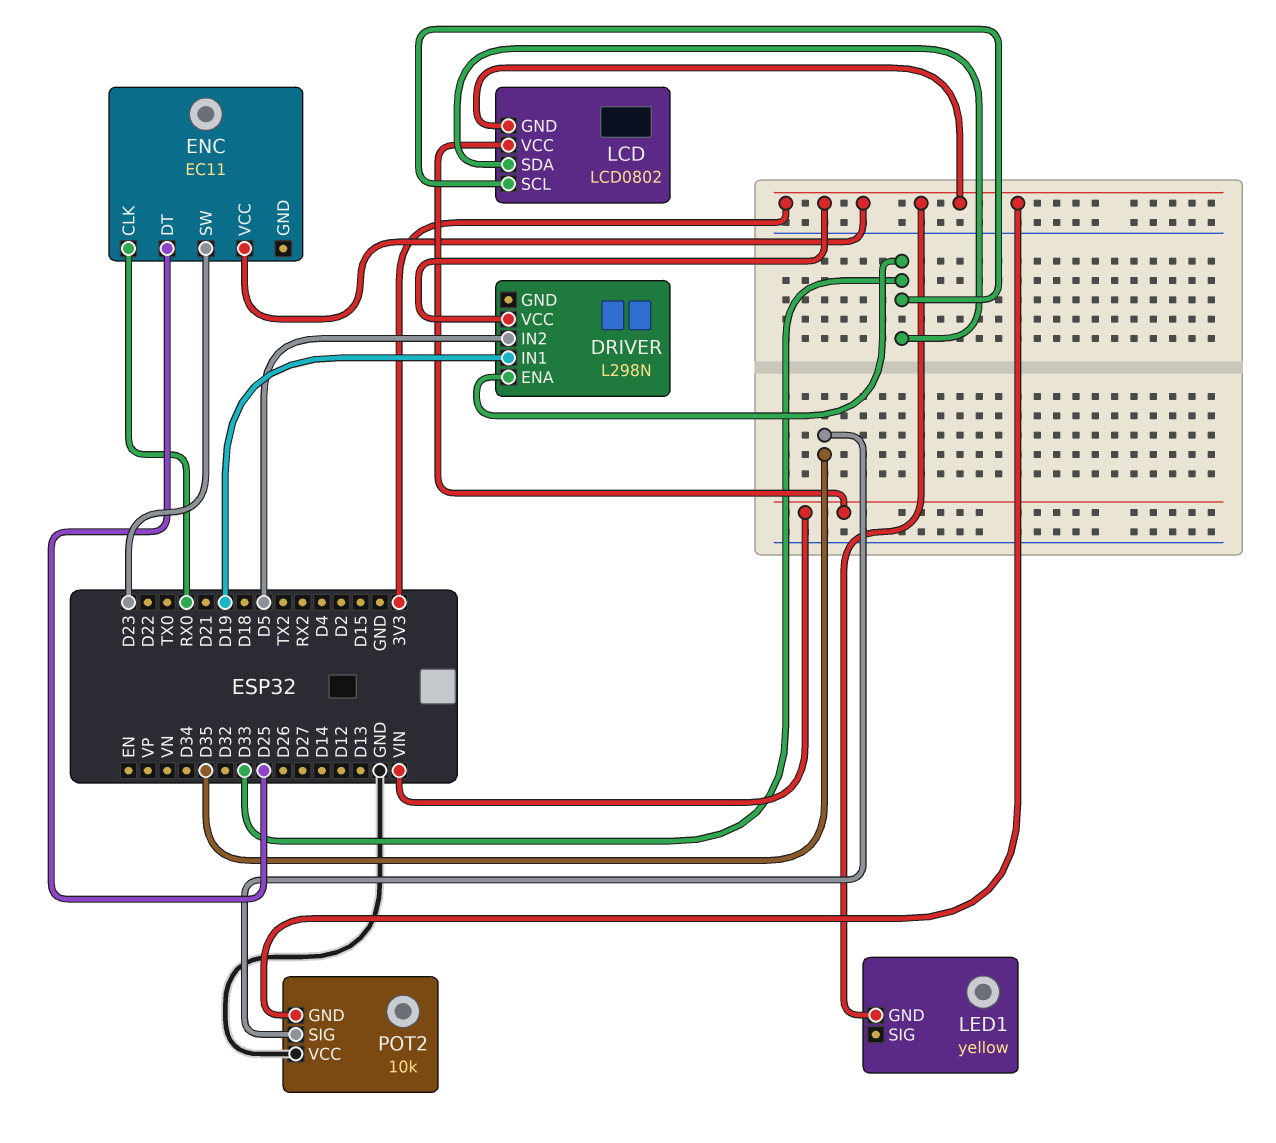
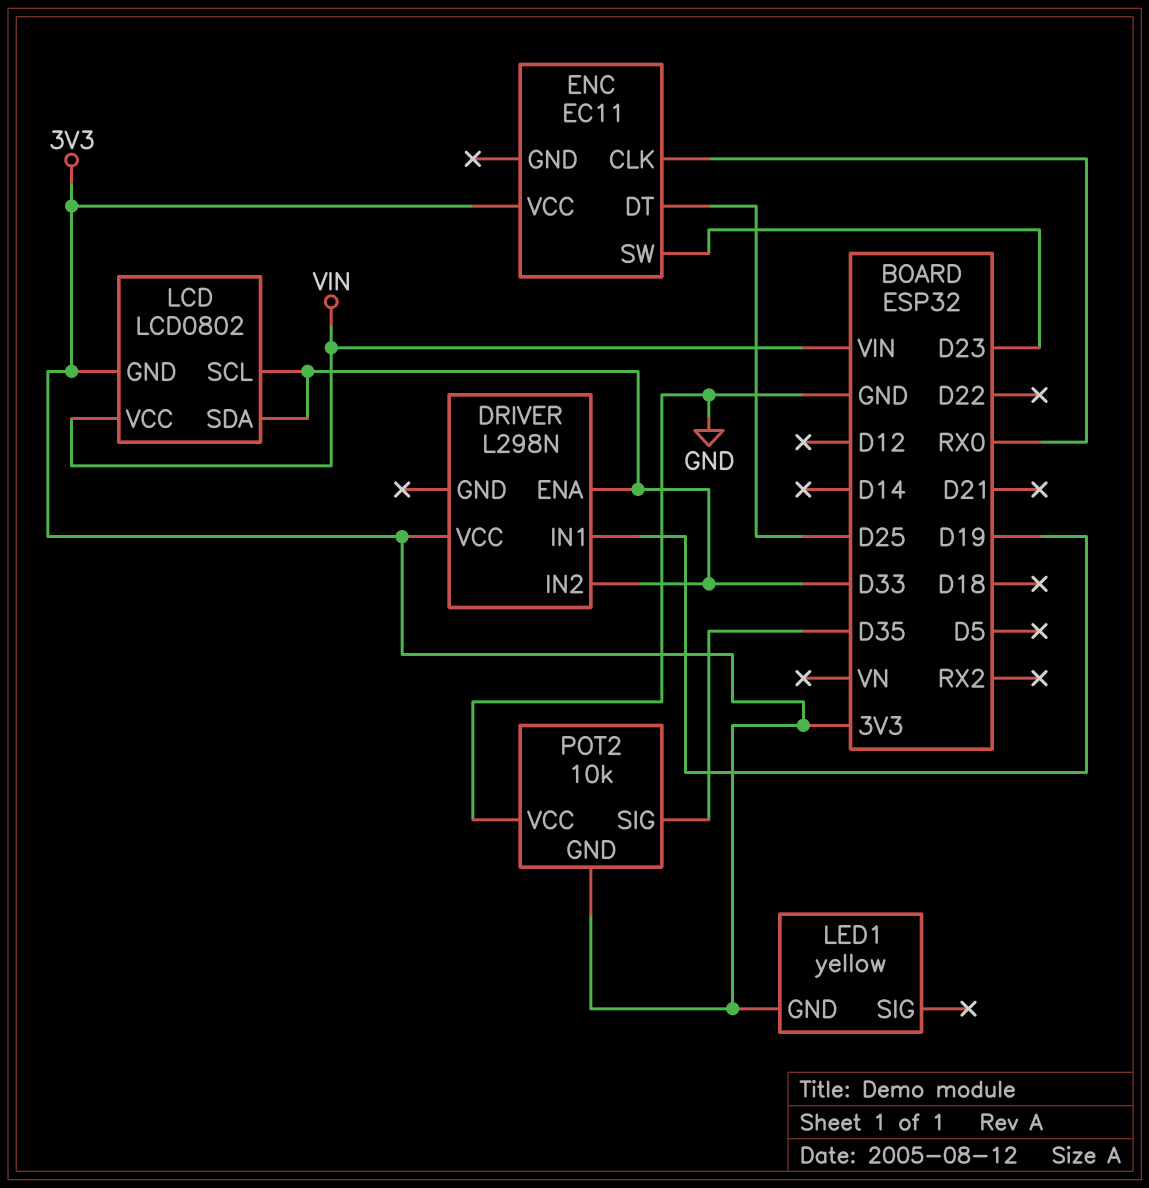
DRIVER pin IN2: D5 -> D33

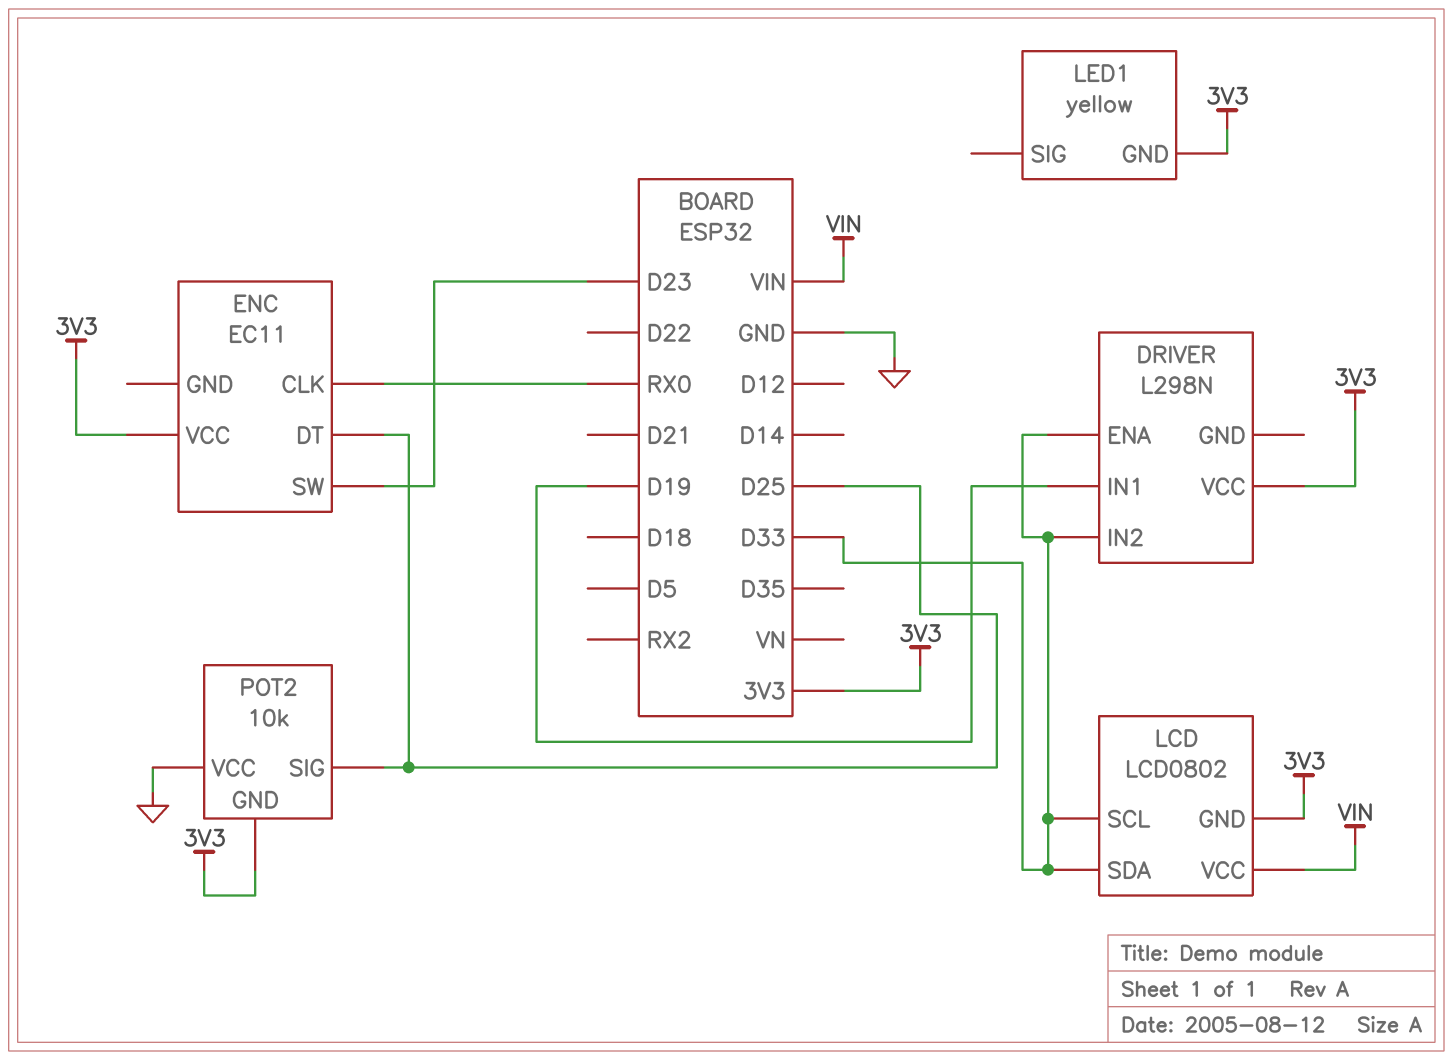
POT2 pin SIG: D35 -> D25

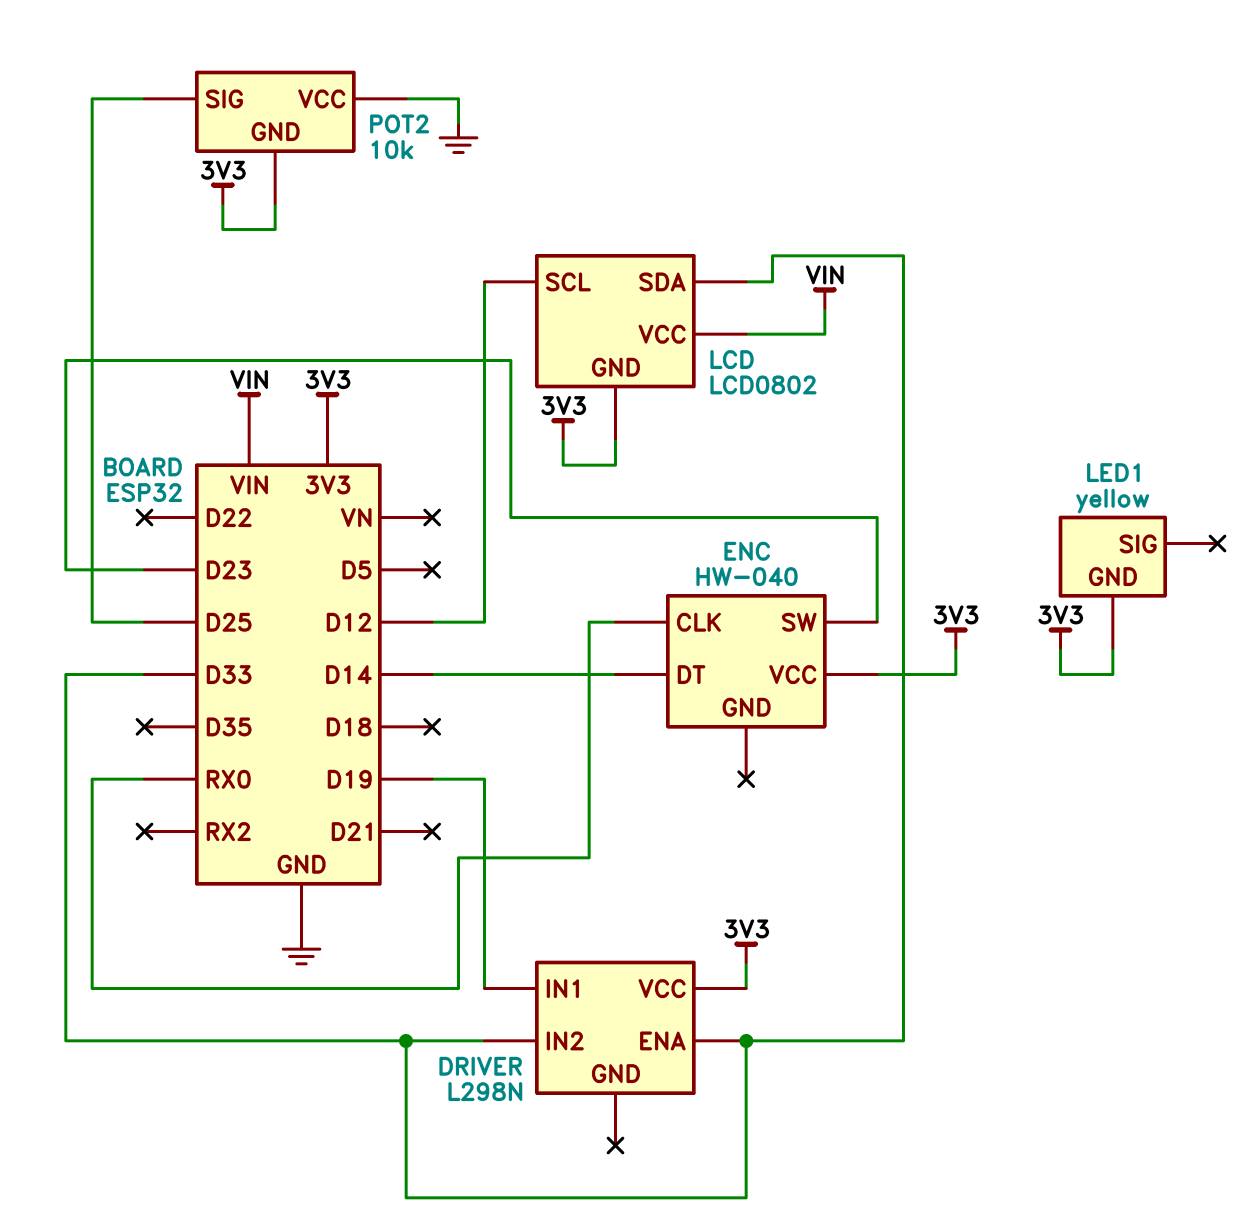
ENC: EC11 -> HW-040
ENC pin DT: D25 -> D14
LCD pin SCL: D33 -> D12

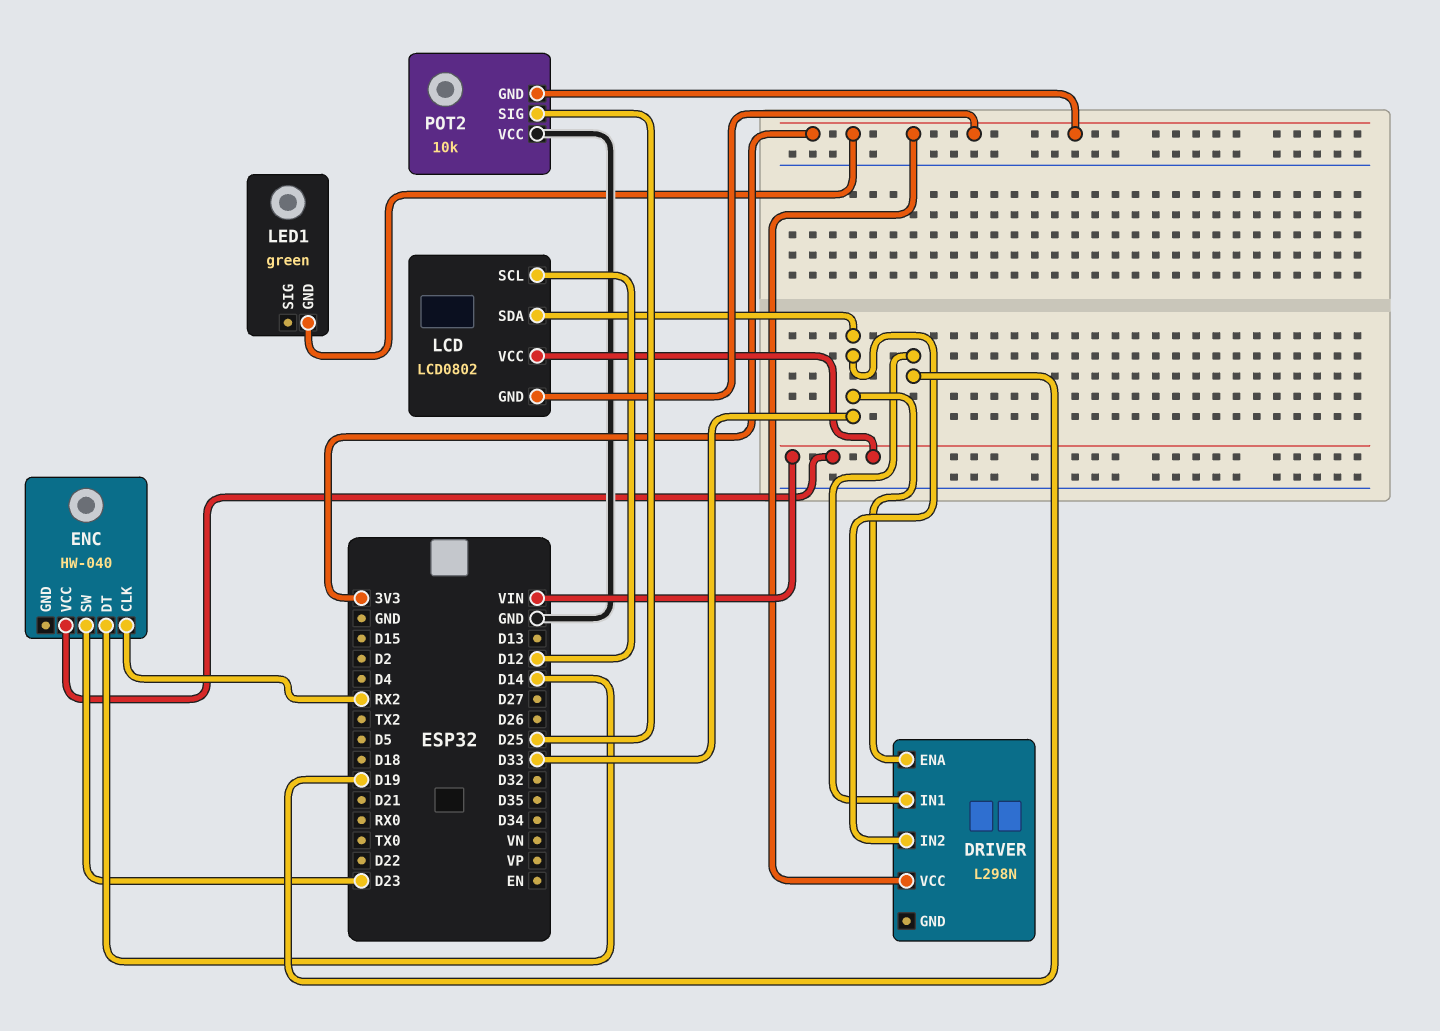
ENC pin CLK: RX0 -> RX2
ENC pin VCC: 3V3 -> VIN
LED1: yellow -> green

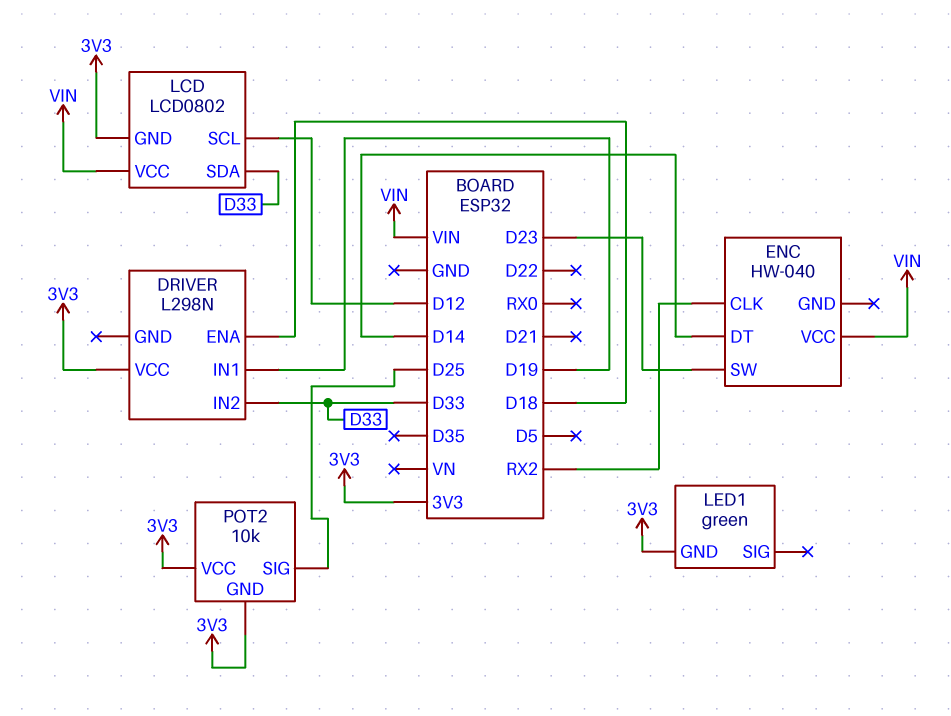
DRIVER pin ENA: D33 -> D18
POT2 pin VCC: GND -> 3V3

